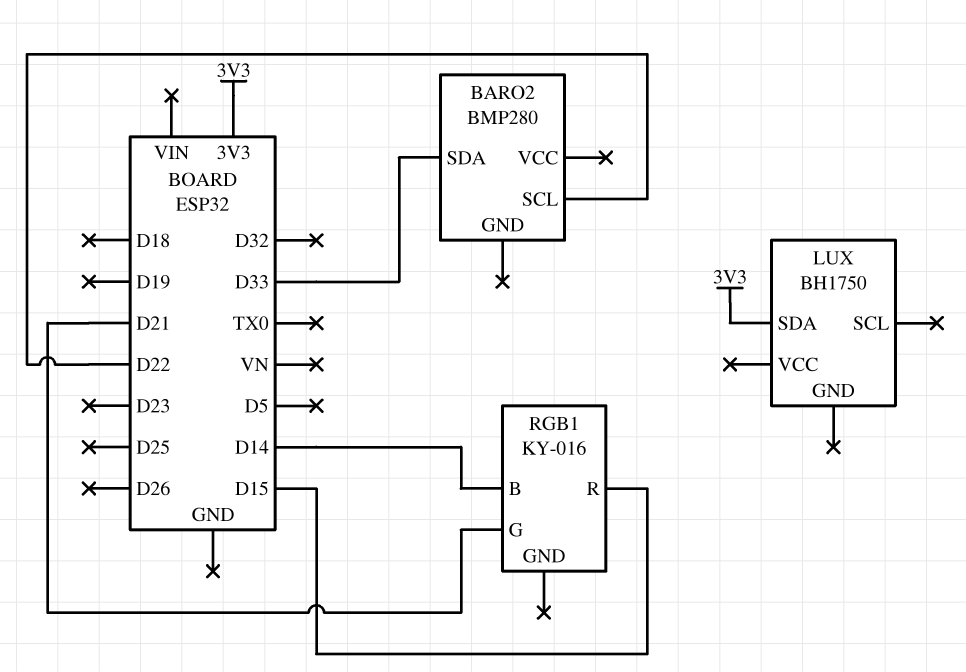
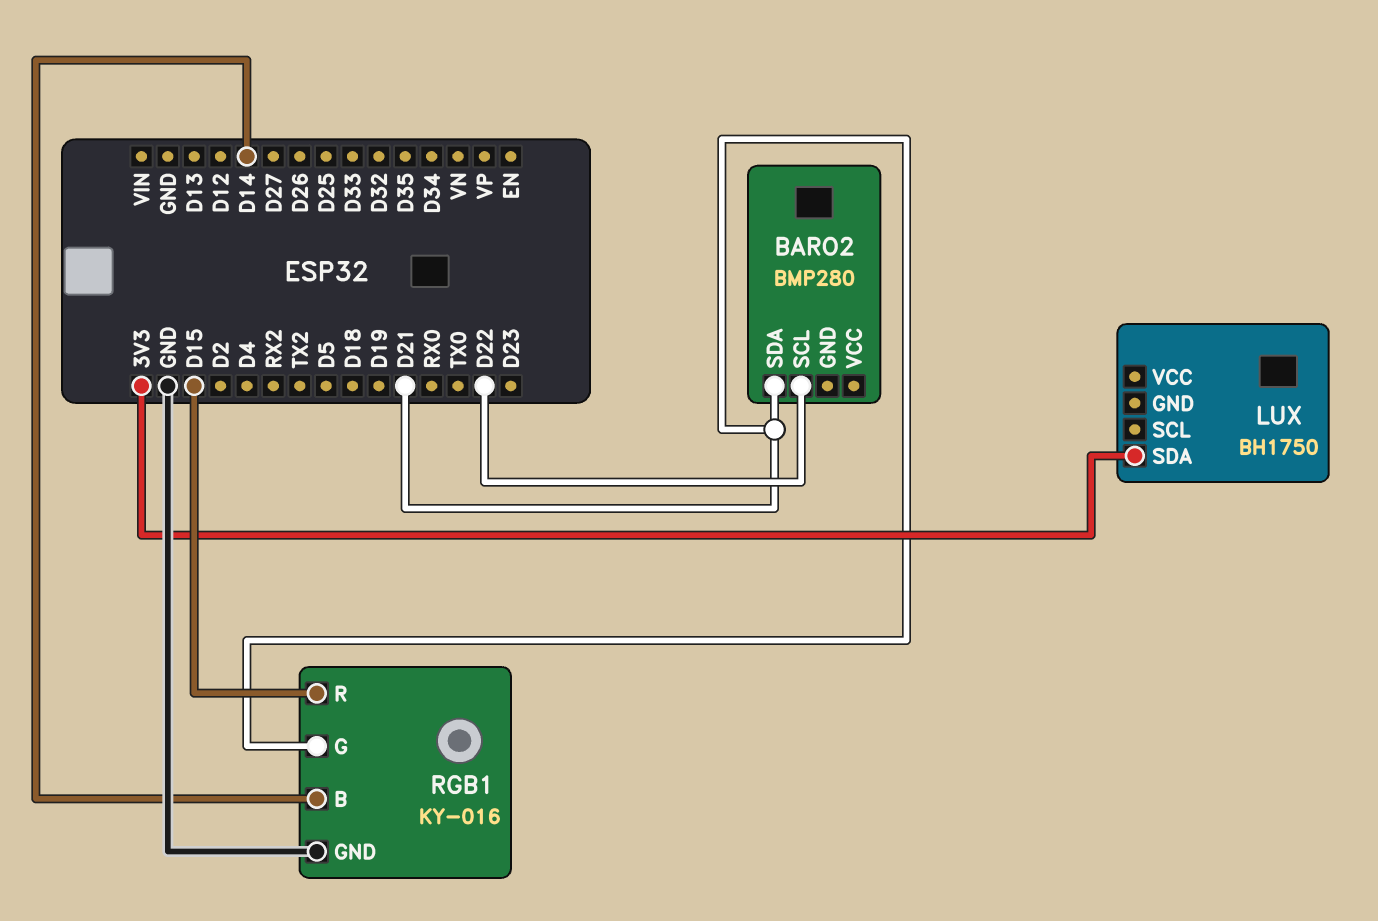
BARO2 pin SDA: D33 -> D21
RGB1 pin GND: none -> GND

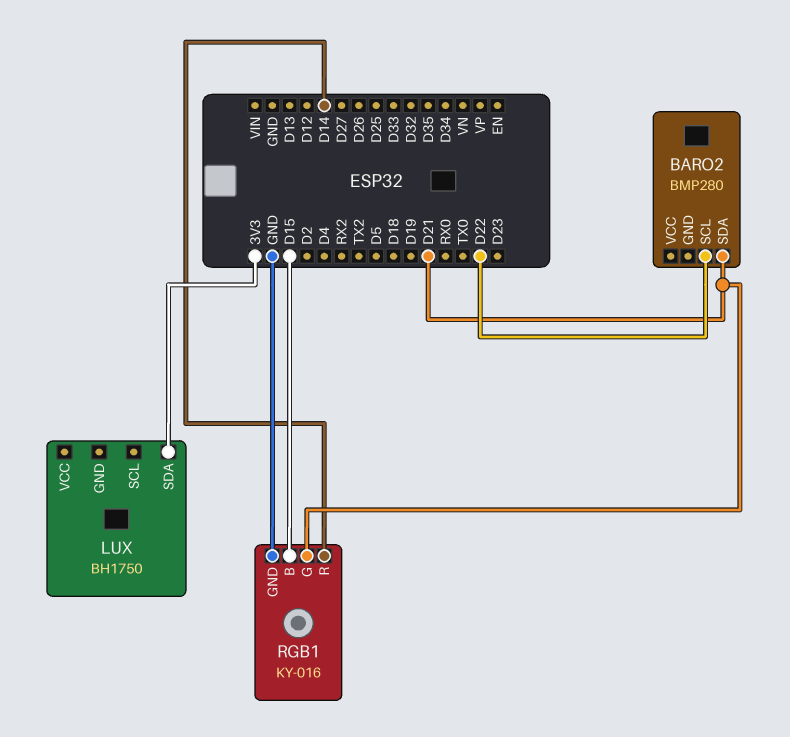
RGB1 pin B: D14 -> D15
RGB1 pin R: D15 -> D14

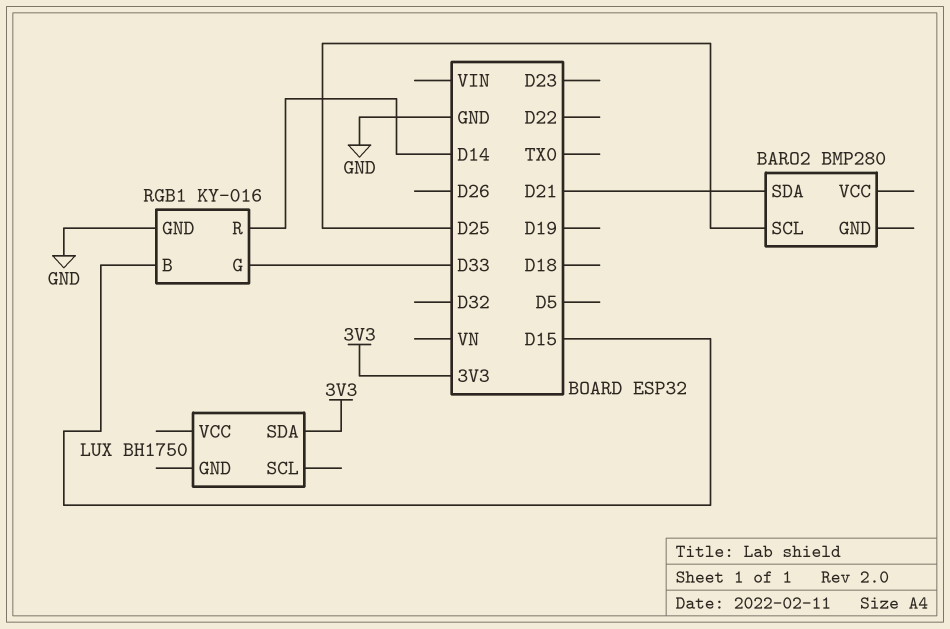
BARO2 pin SCL: D22 -> D25
RGB1 pin G: D21 -> D33

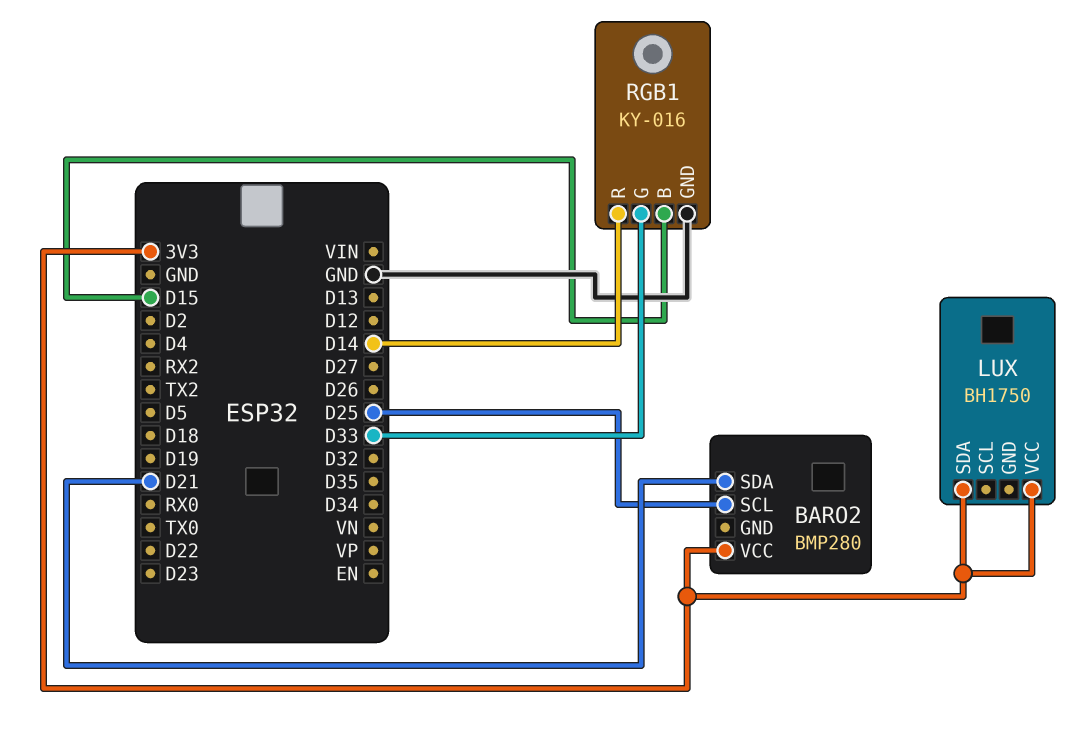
BARO2 pin VCC: none -> 3V3
LUX pin VCC: none -> 3V3

